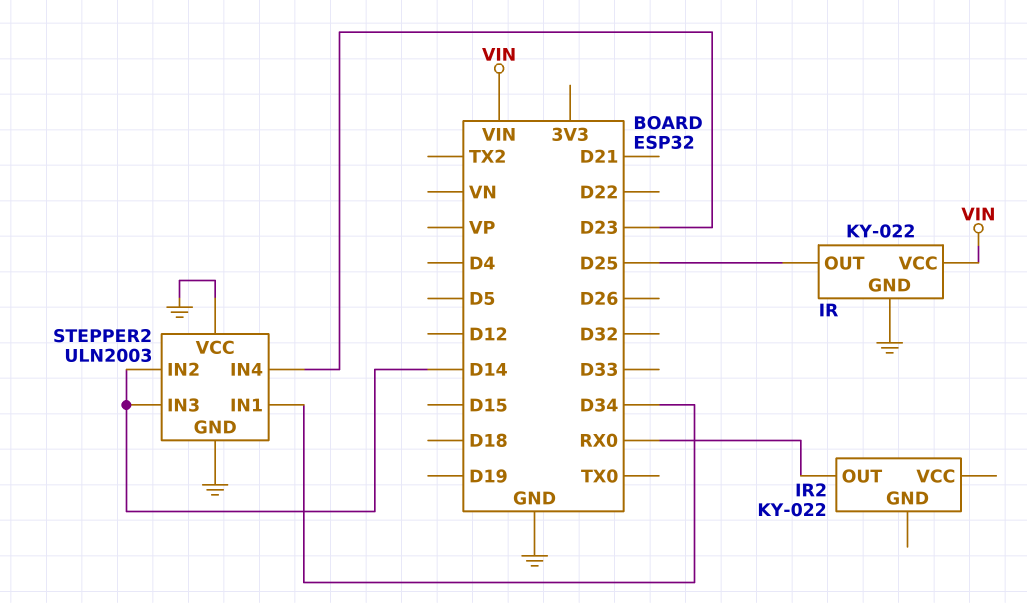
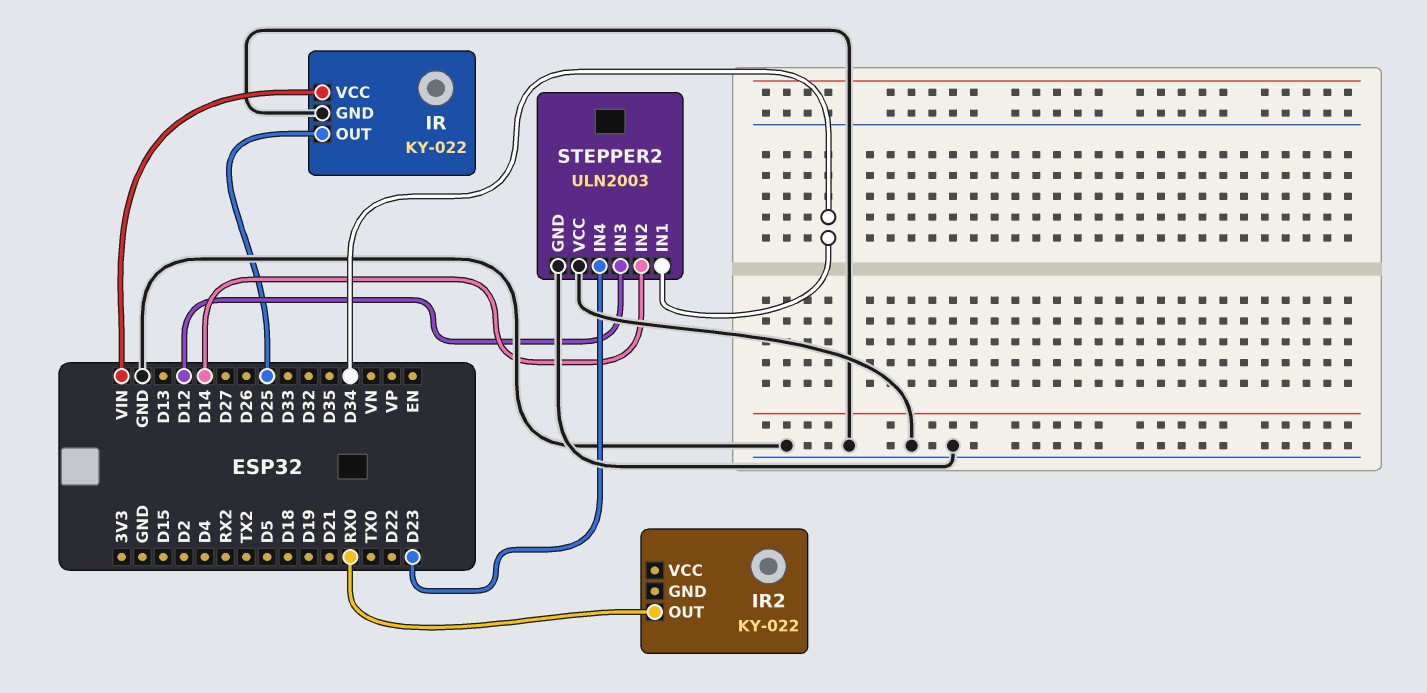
STEPPER2 pin IN3: D14 -> D12

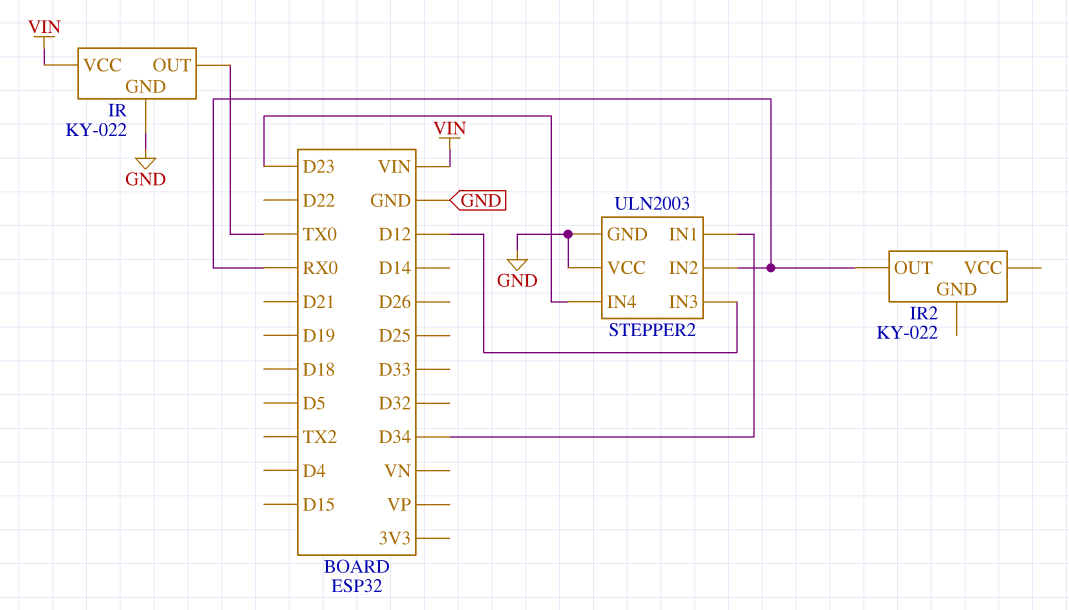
IR pin OUT: D25 -> TX0
STEPPER2 pin IN2: D14 -> RX0

